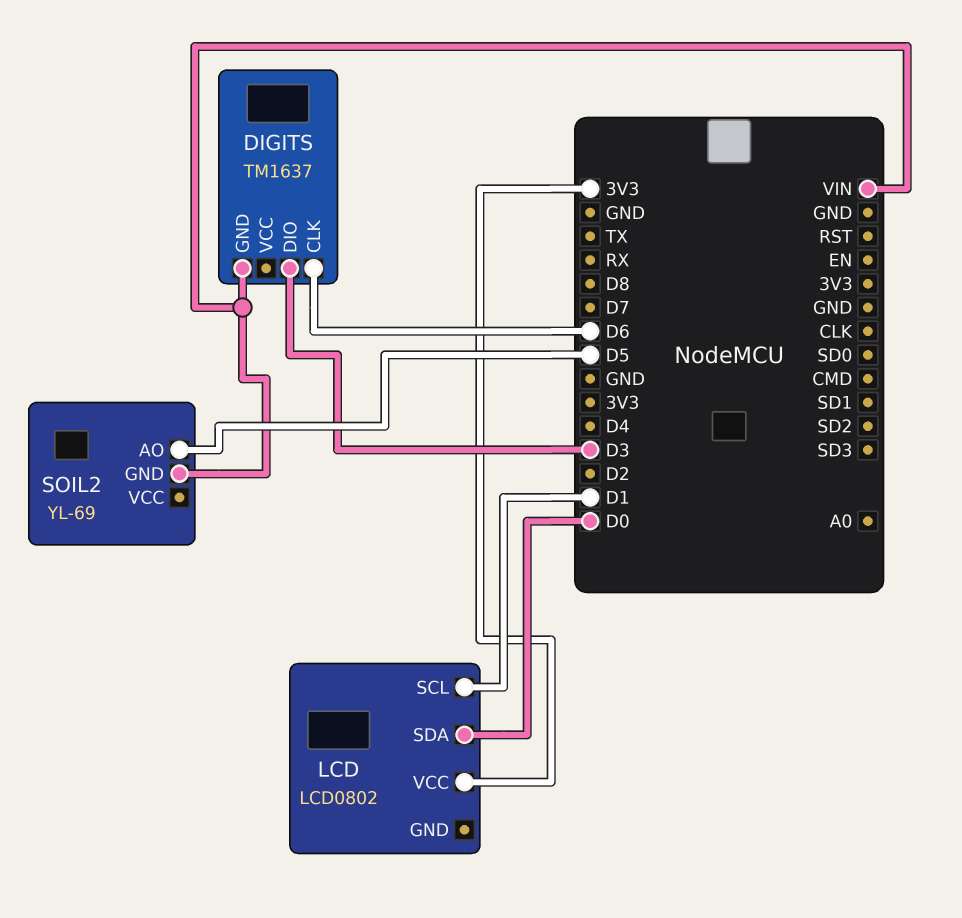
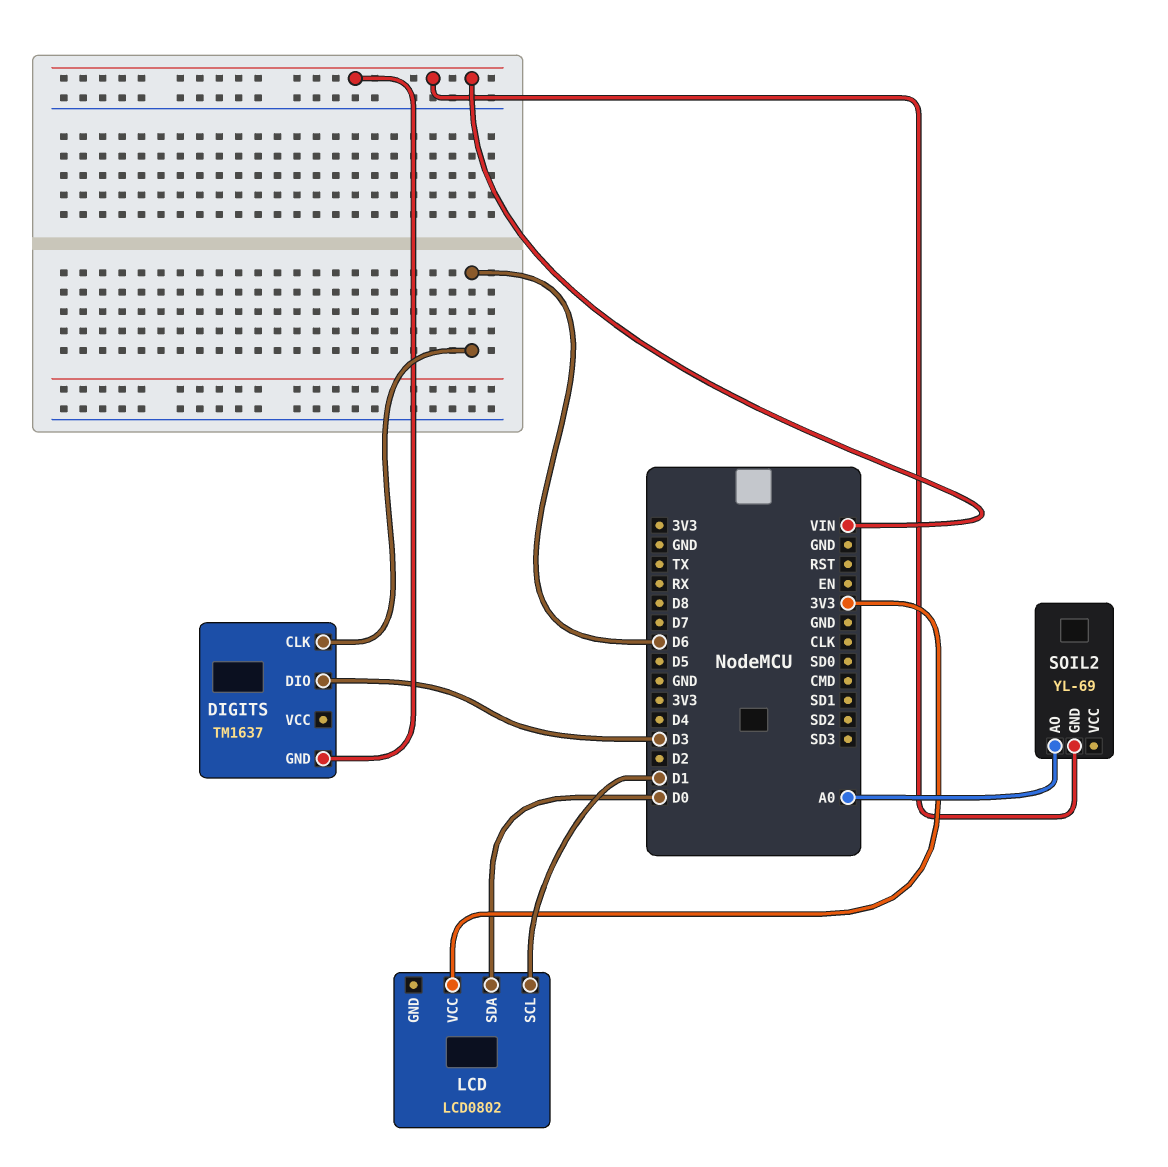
SOIL2 pin AO: D5 -> A0

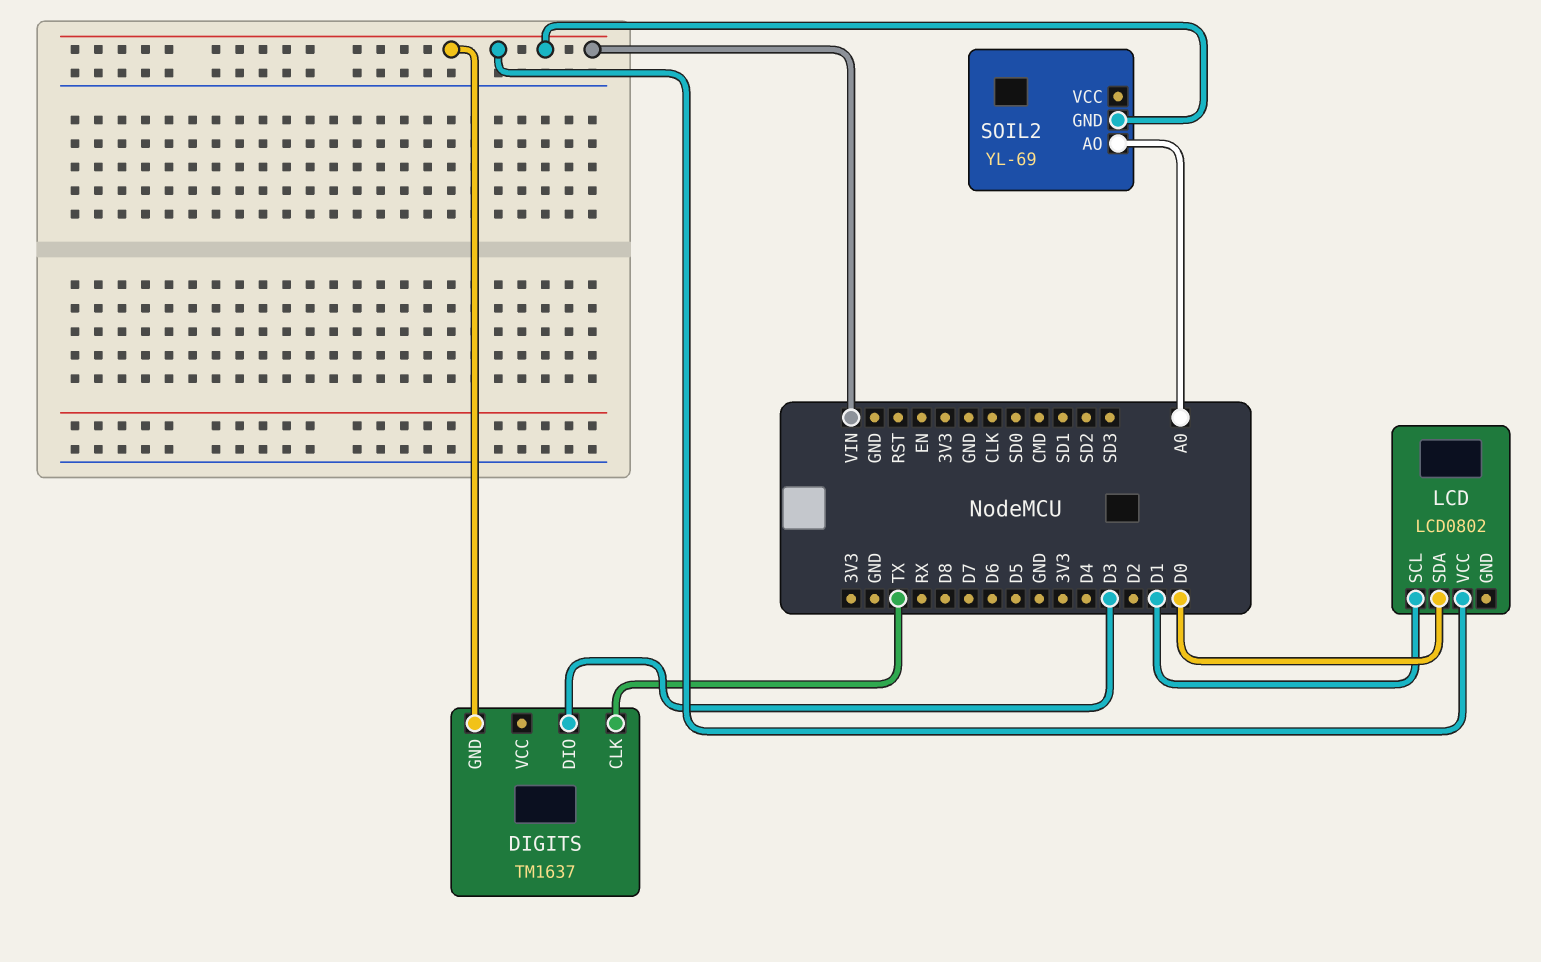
DIGITS pin CLK: D6 -> TX
LCD pin VCC: 3V3 -> VIN

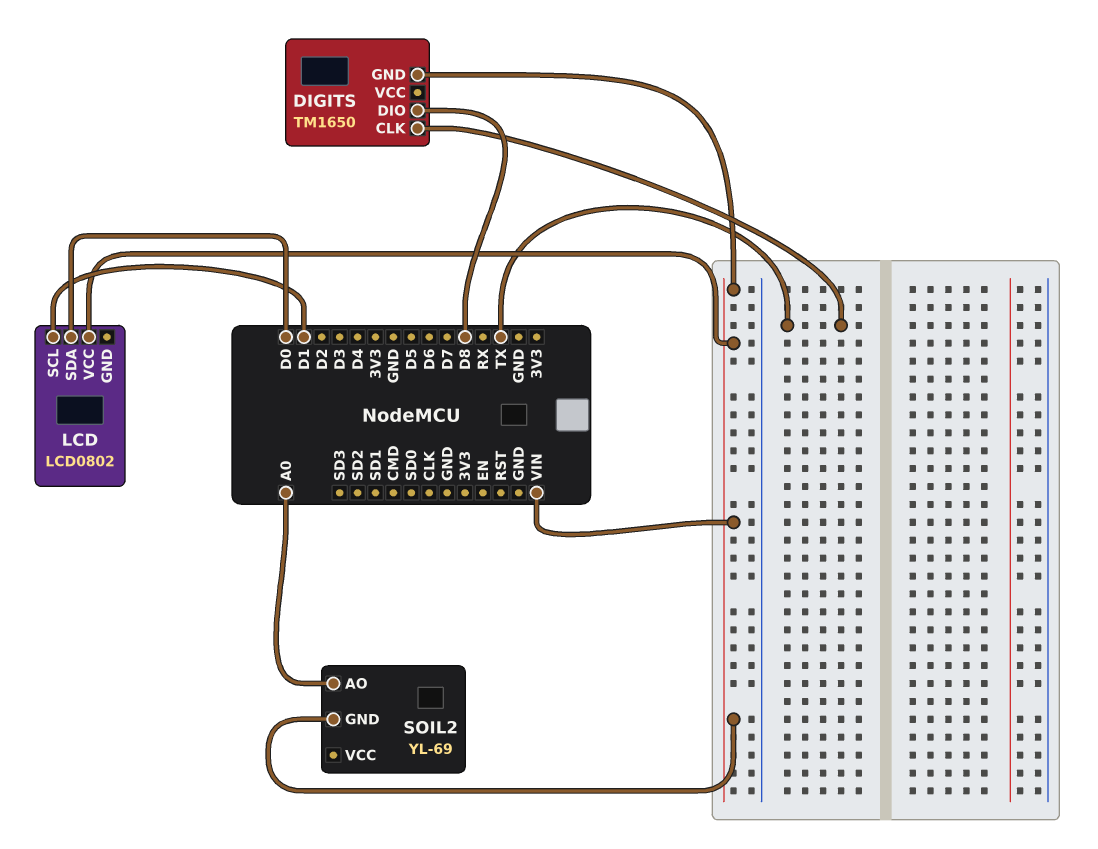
DIGITS: TM1637 -> TM1650
DIGITS pin DIO: D3 -> D8

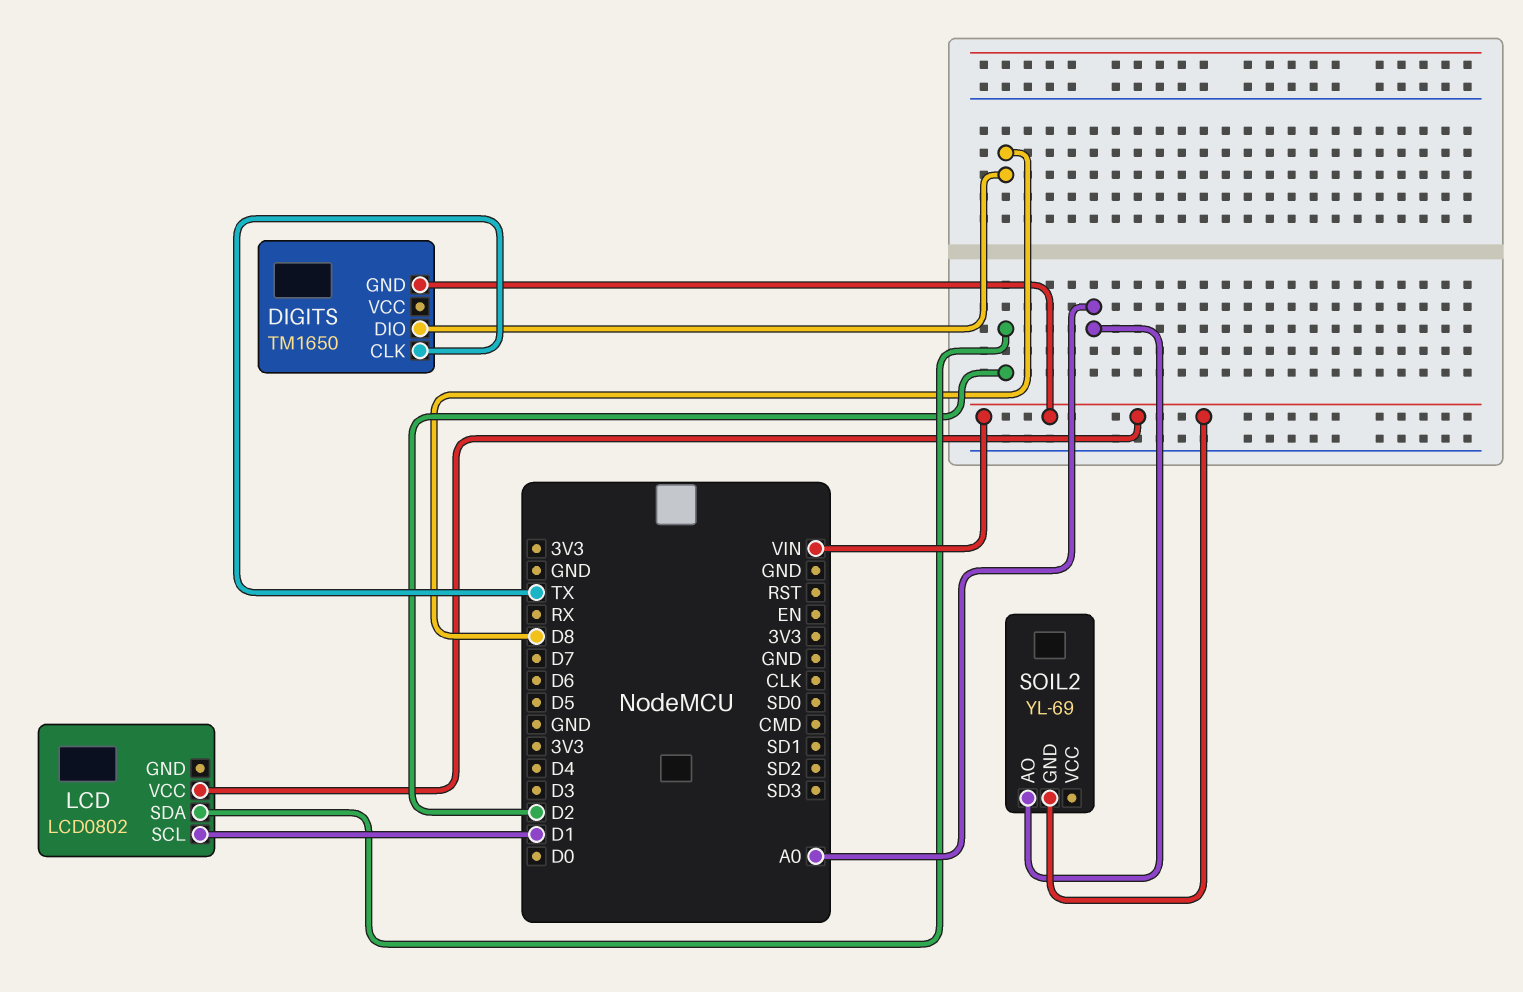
LCD pin SDA: D0 -> D2

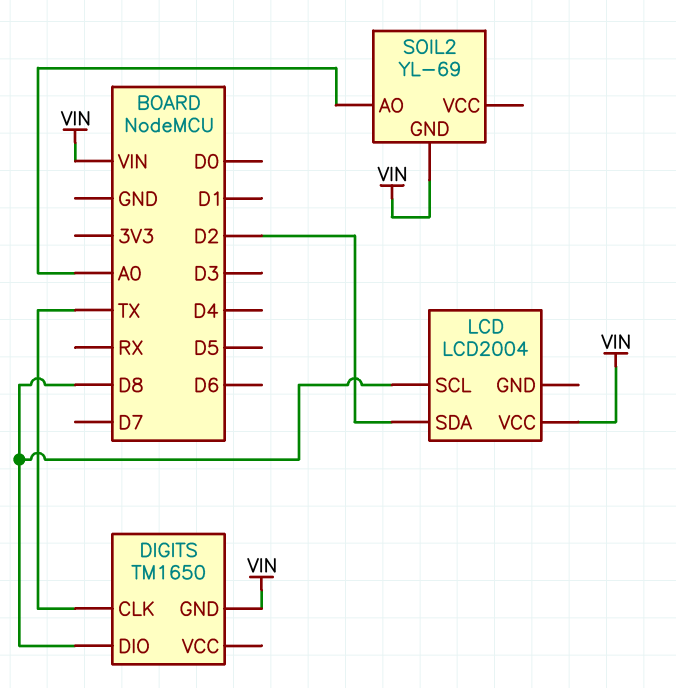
LCD: LCD0802 -> LCD2004
LCD pin SCL: D1 -> D8

